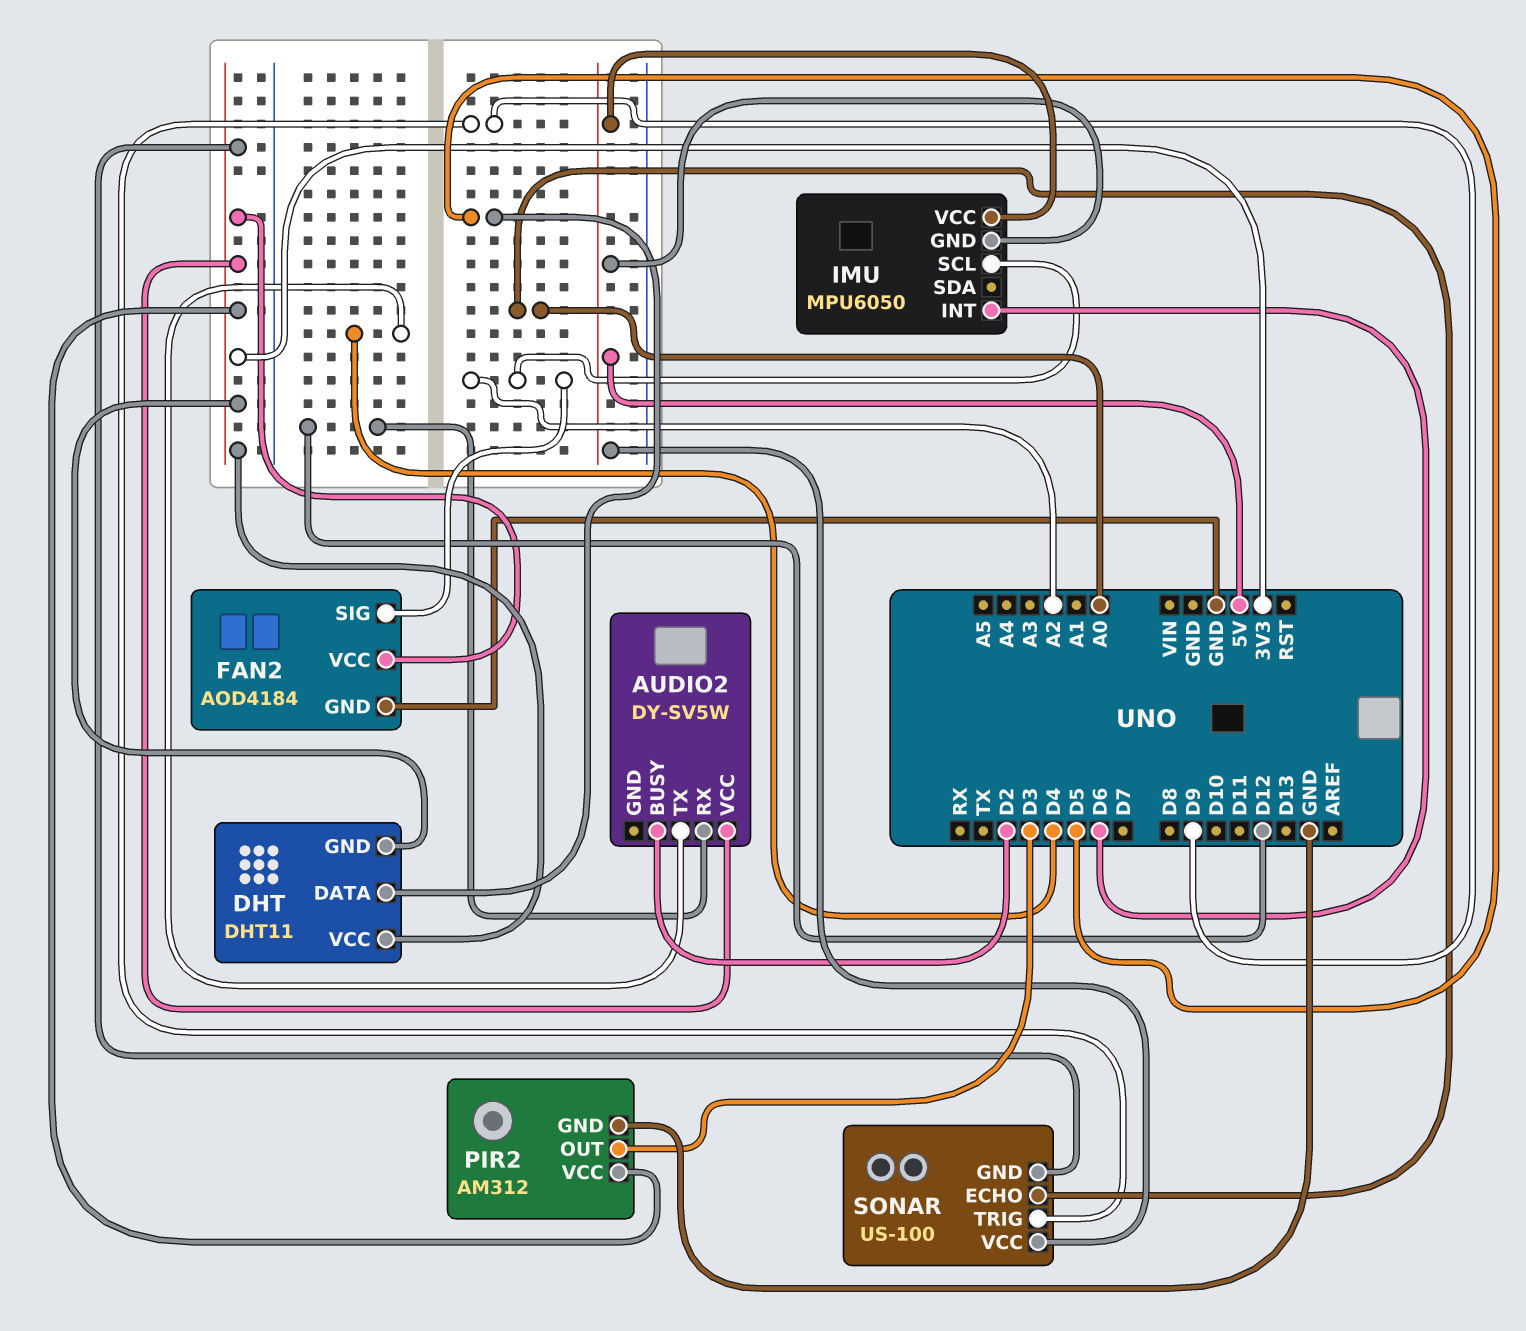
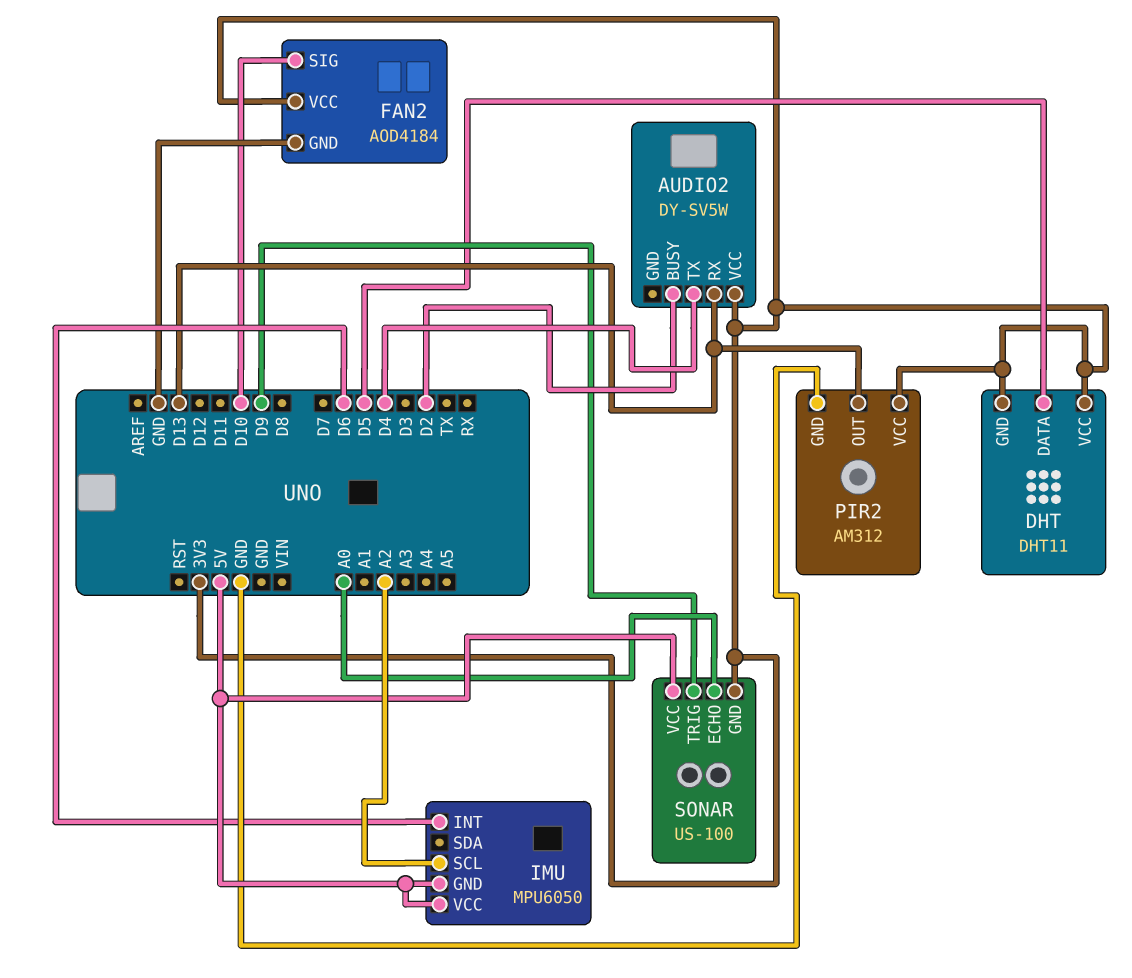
AUDIO2 pin RX: D12 -> D13
FAN2 pin SIG: A2 -> D10
PIR2 pin OUT: D3 -> D13

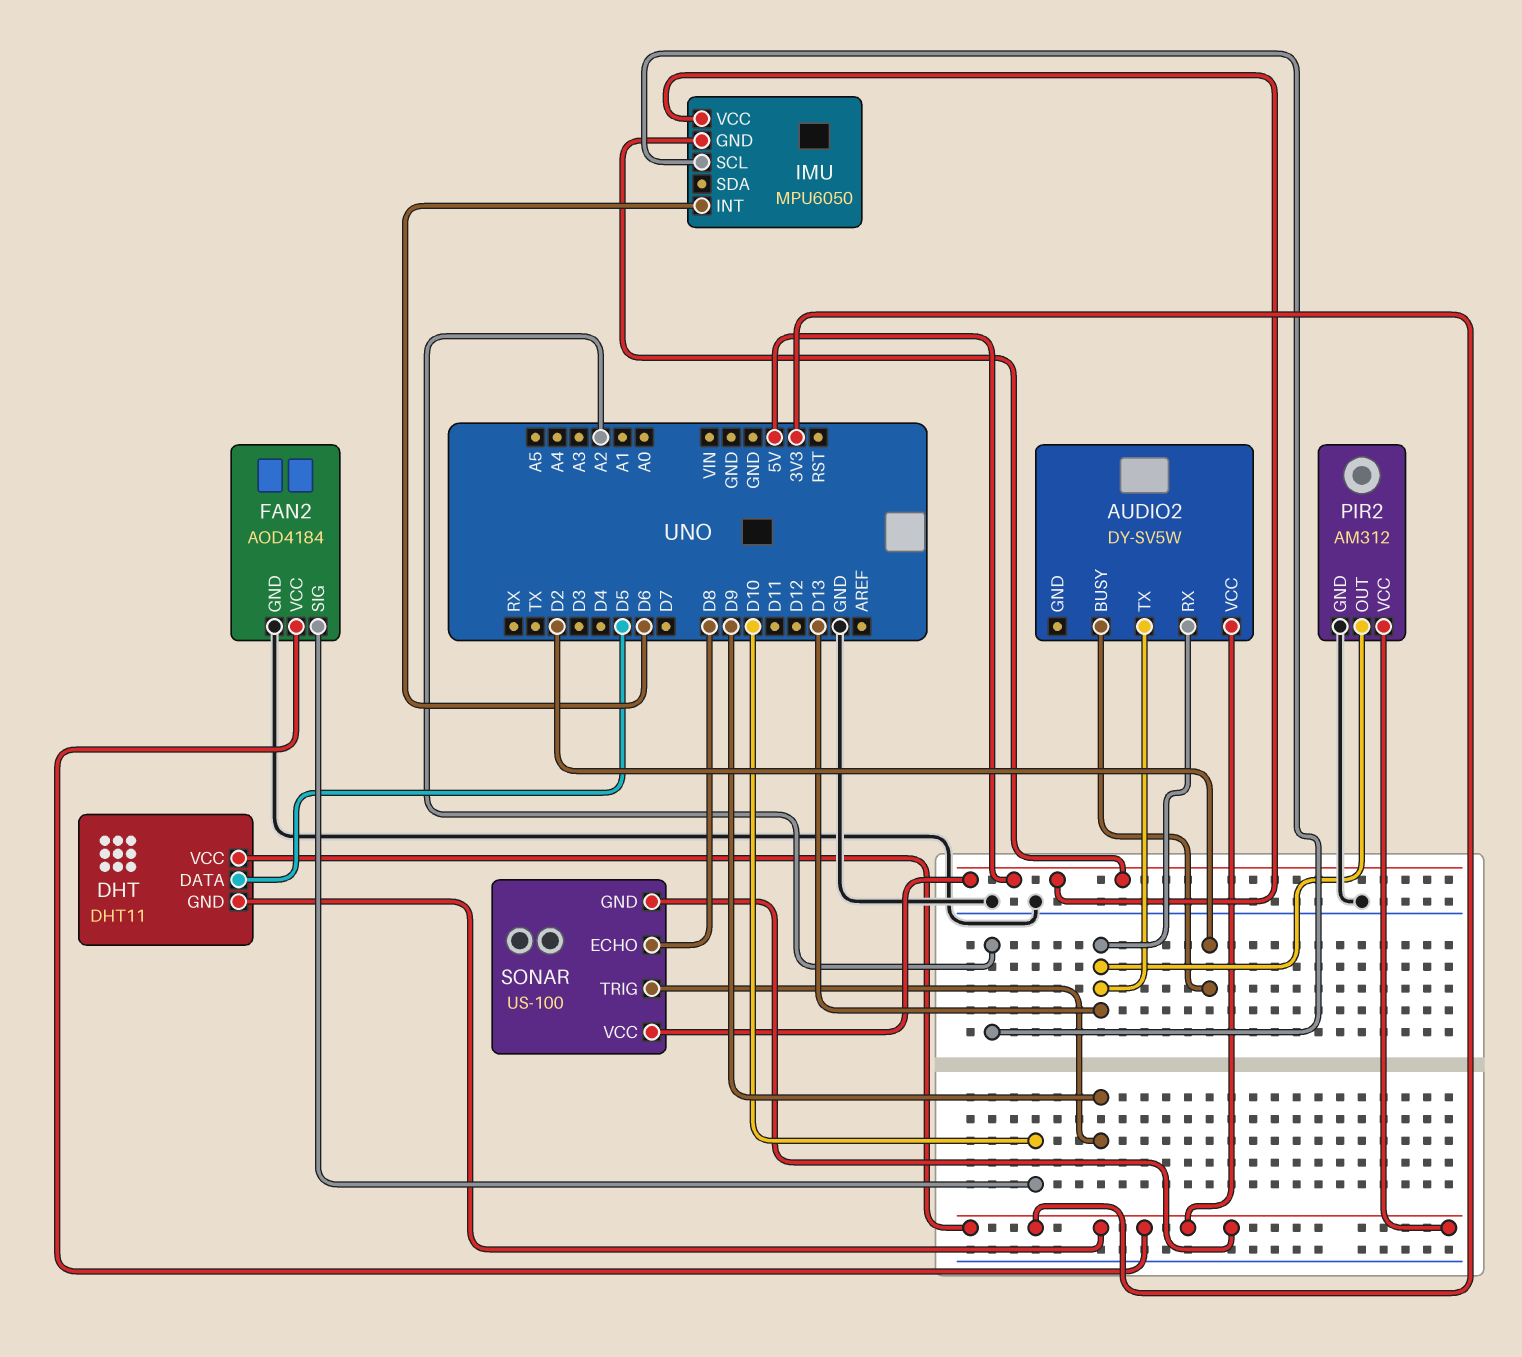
AUDIO2 pin TX: D4 -> D13
SONAR pin ECHO: A0 -> D8

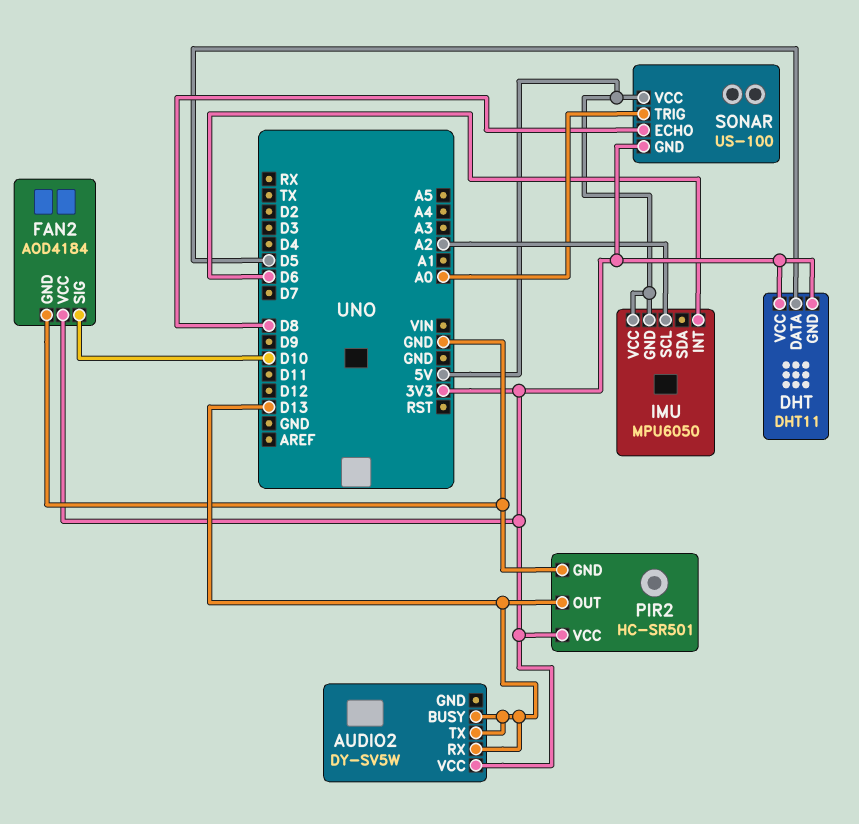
AUDIO2 pin BUSY: D2 -> D13
PIR2: AM312 -> HC-SR501
SONAR pin TRIG: D9 -> A0

